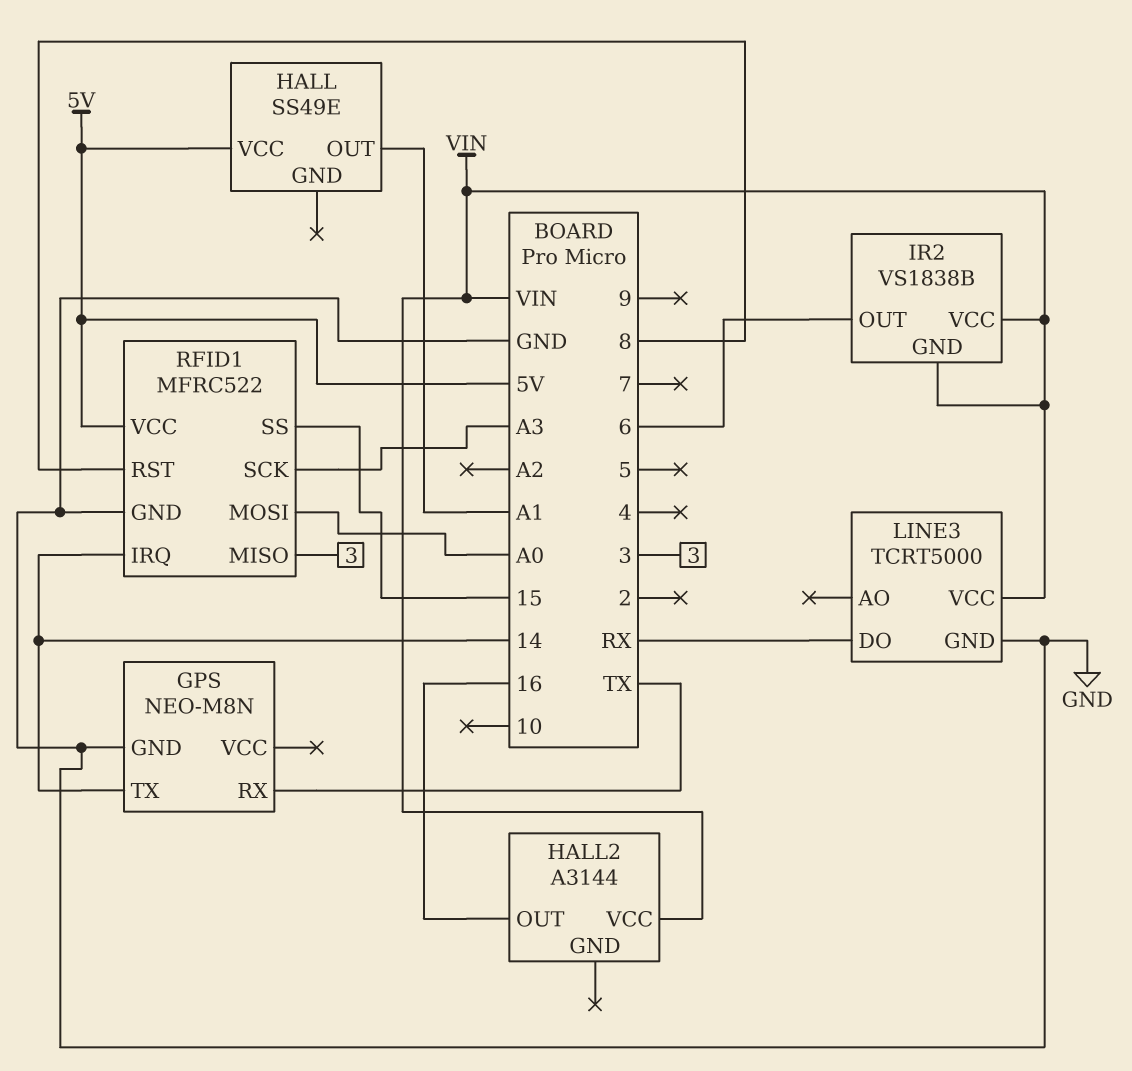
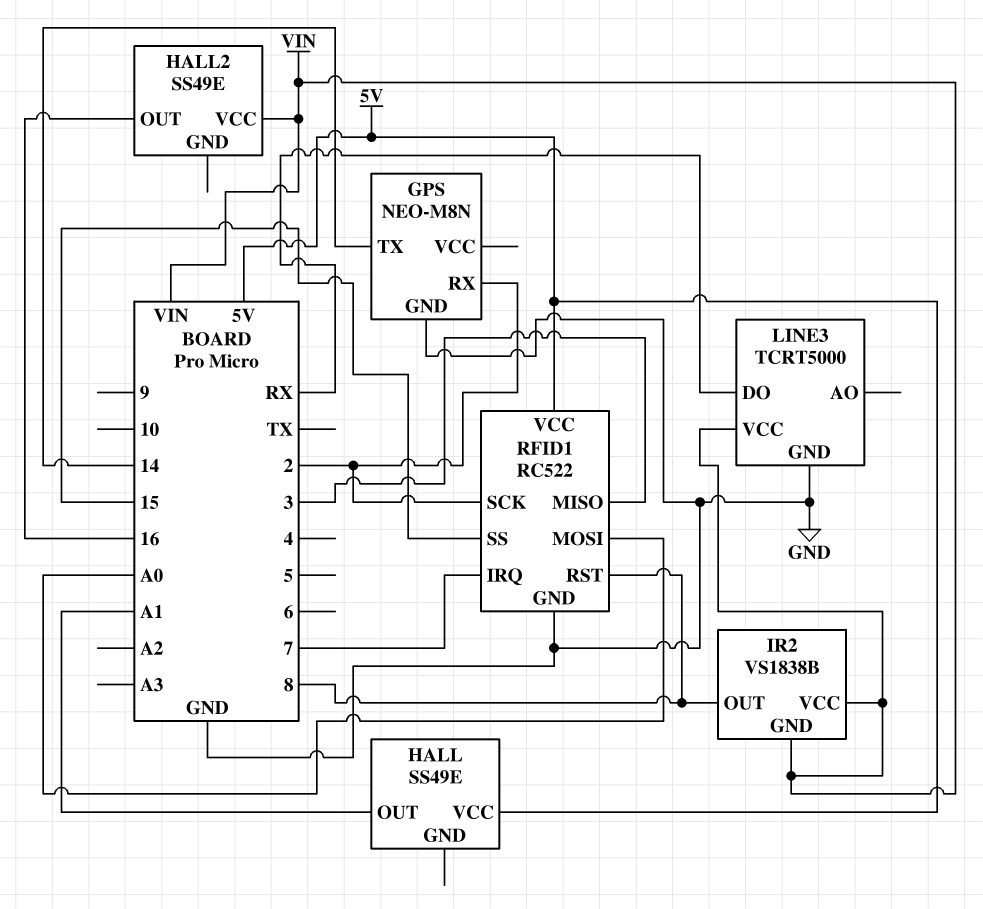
GPS pin RX: TX -> 2
HALL2: A3144 -> SS49E
IR2 pin OUT: 6 -> 8
RFID1: MFRC522 -> RC522
RFID1 pin IRQ: 14 -> 7
RFID1 pin SCK: A3 -> 2

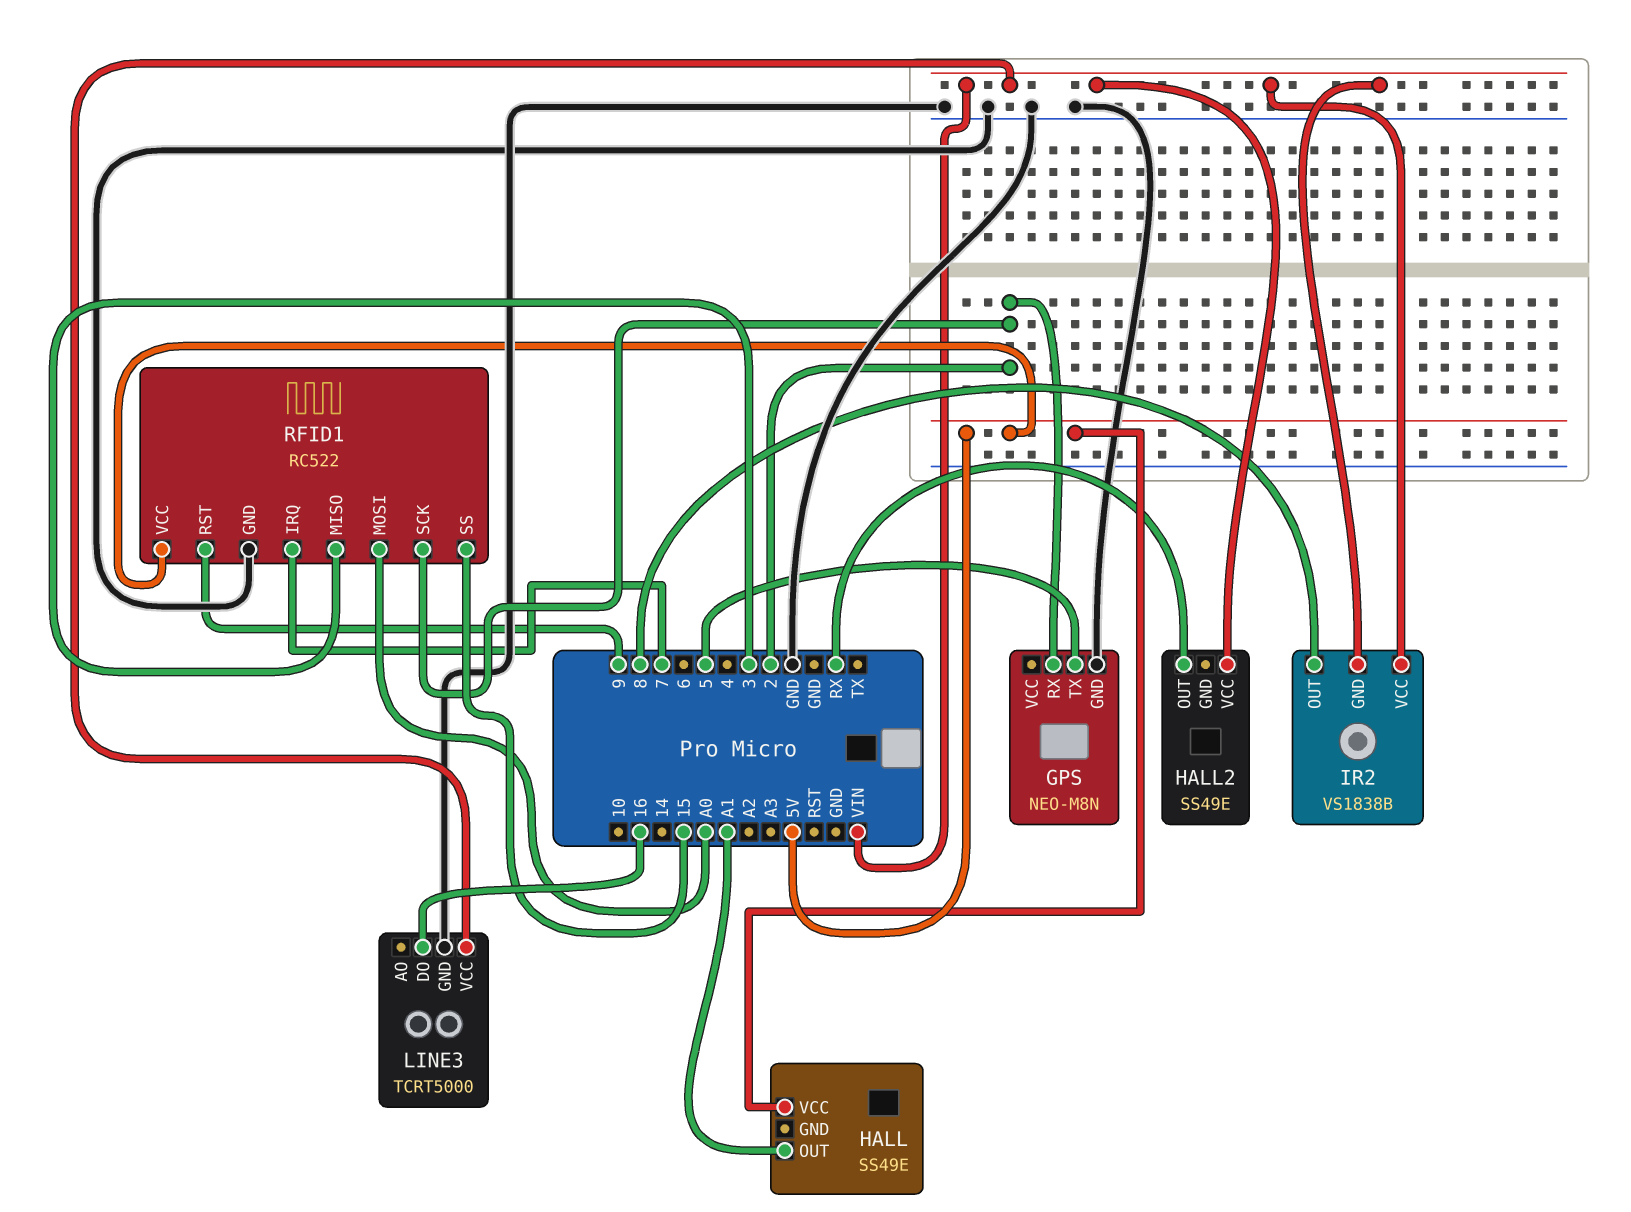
GPS pin TX: 14 -> 5
HALL2 pin OUT: 16 -> RX
LINE3 pin DO: RX -> 16
RFID1 pin RST: 8 -> 9

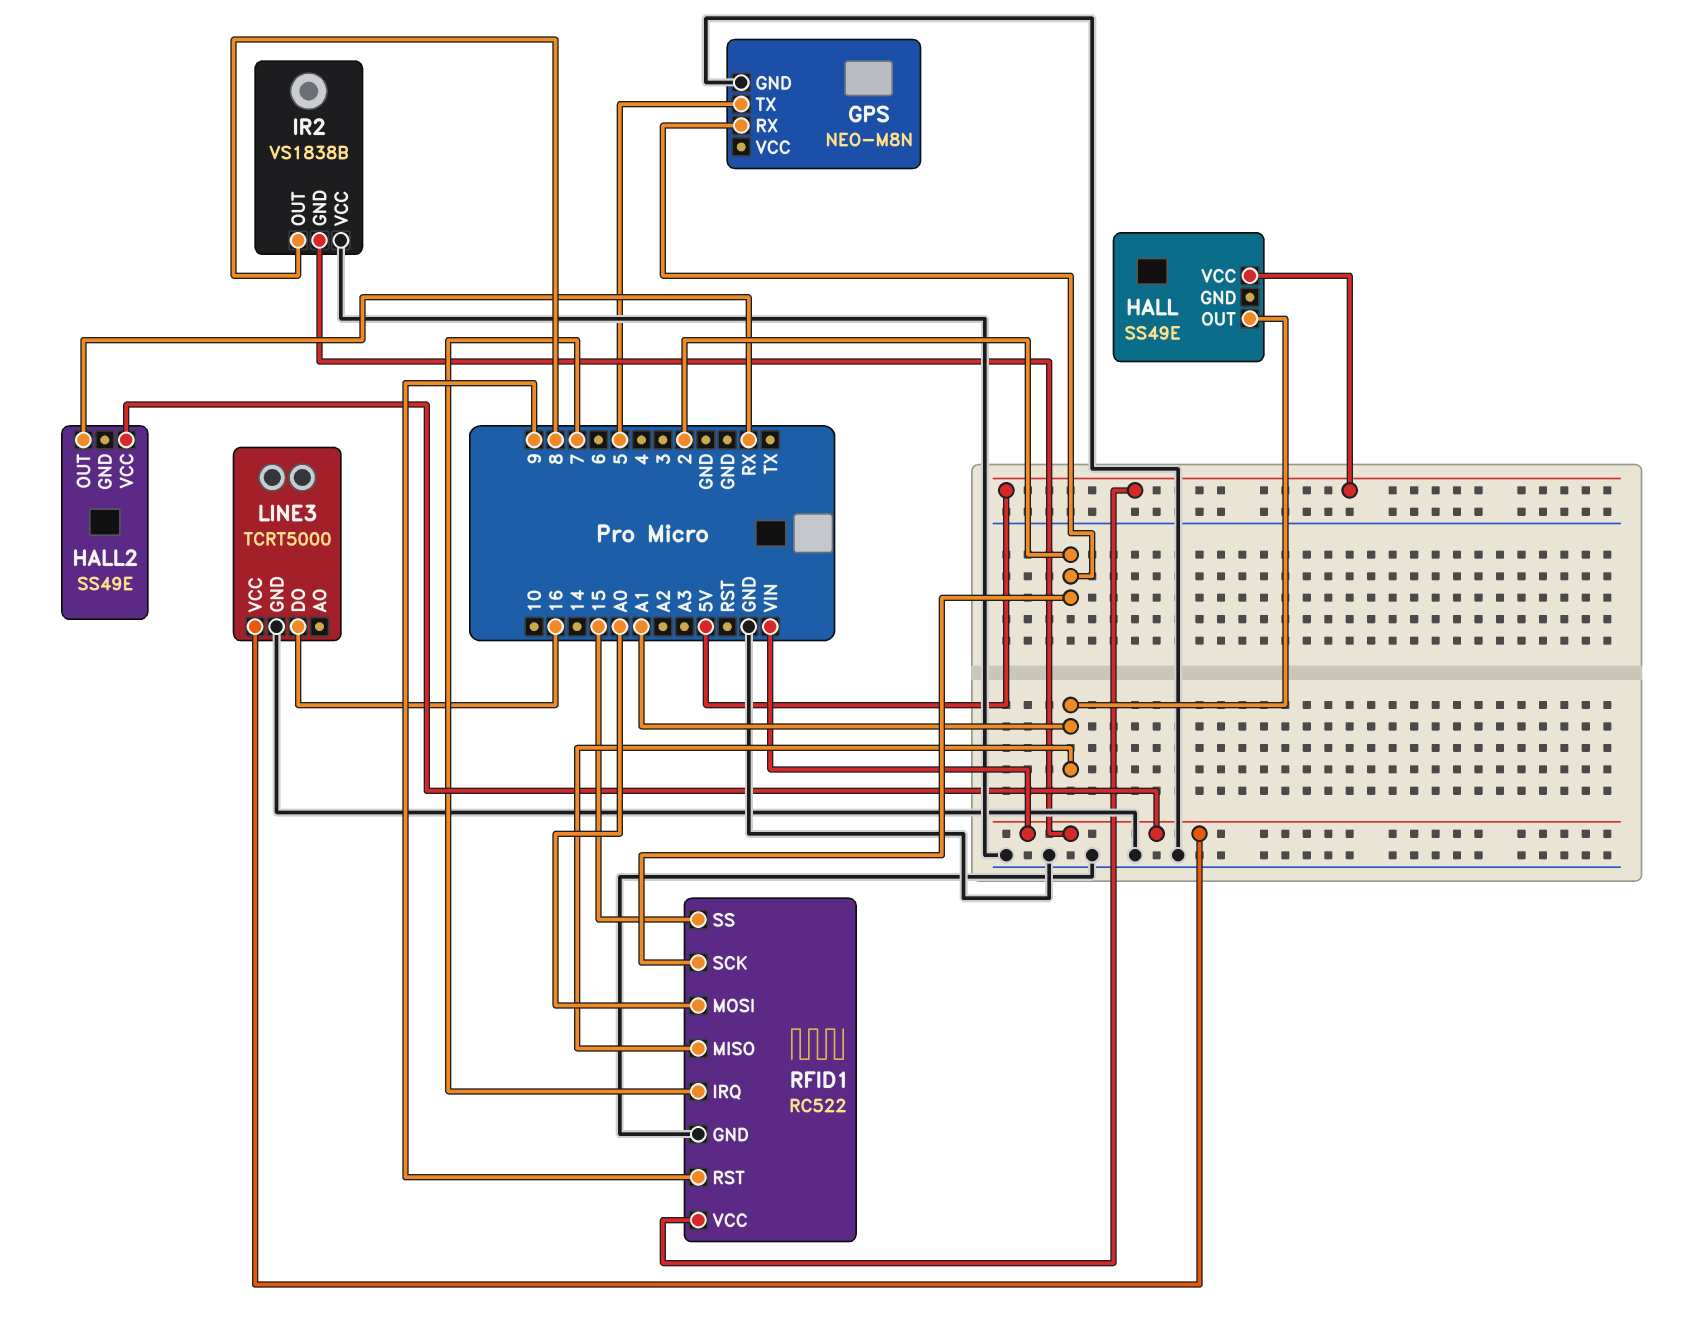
IR2 pin VCC: VIN -> GND
RFID1 pin MISO: 3 -> A1

